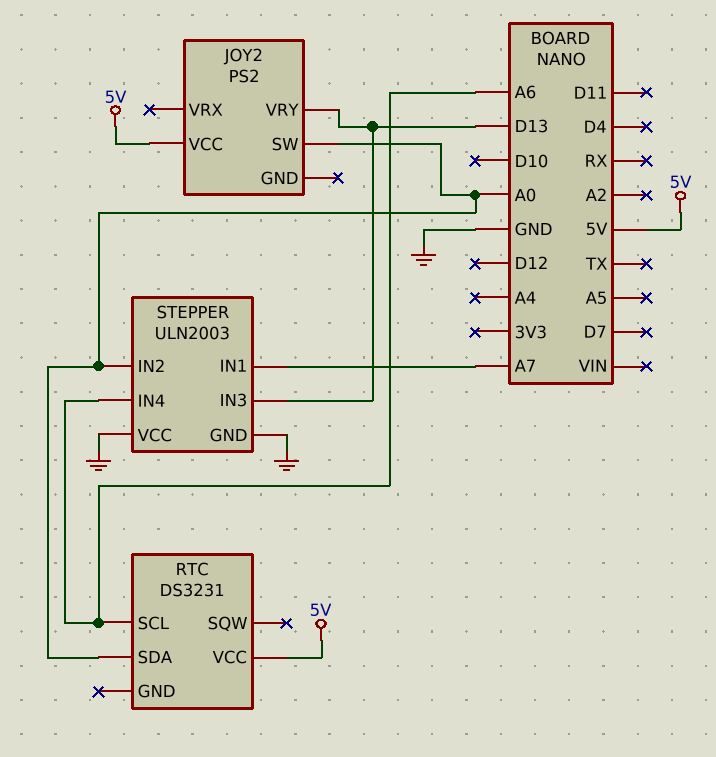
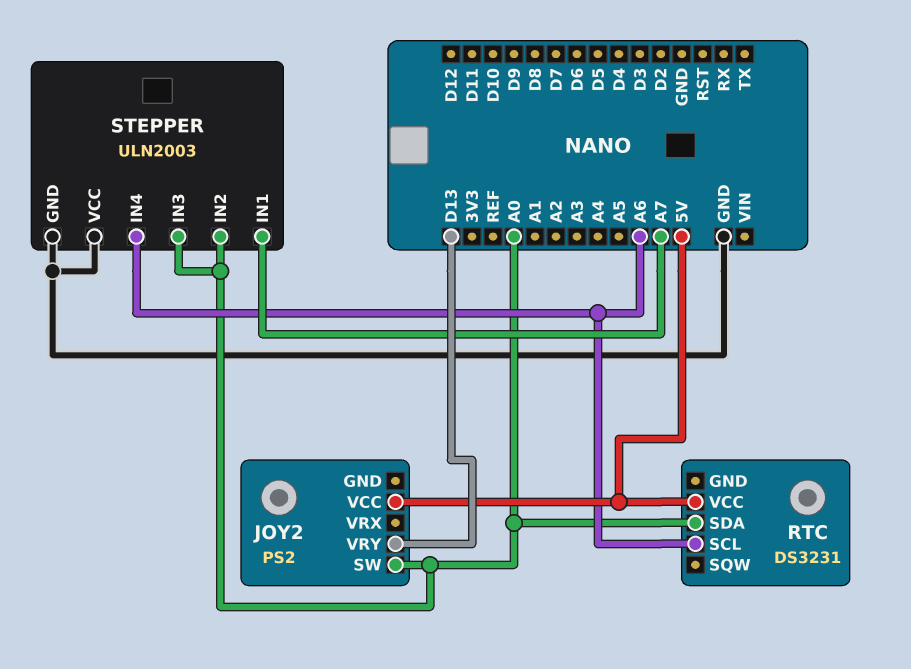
STEPPER pin IN3: D13 -> A0

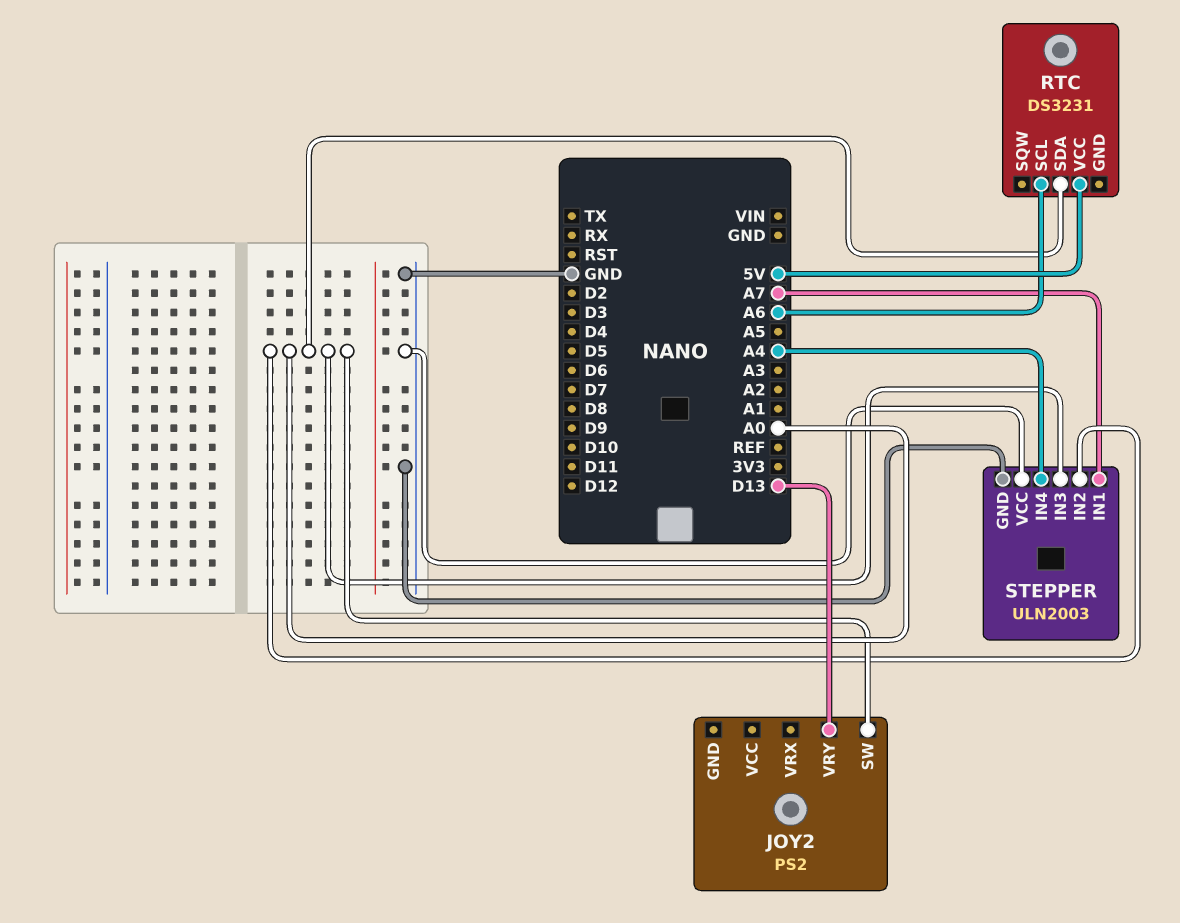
JOY2 pin VCC: 5V -> none
STEPPER pin IN4: A6 -> A4

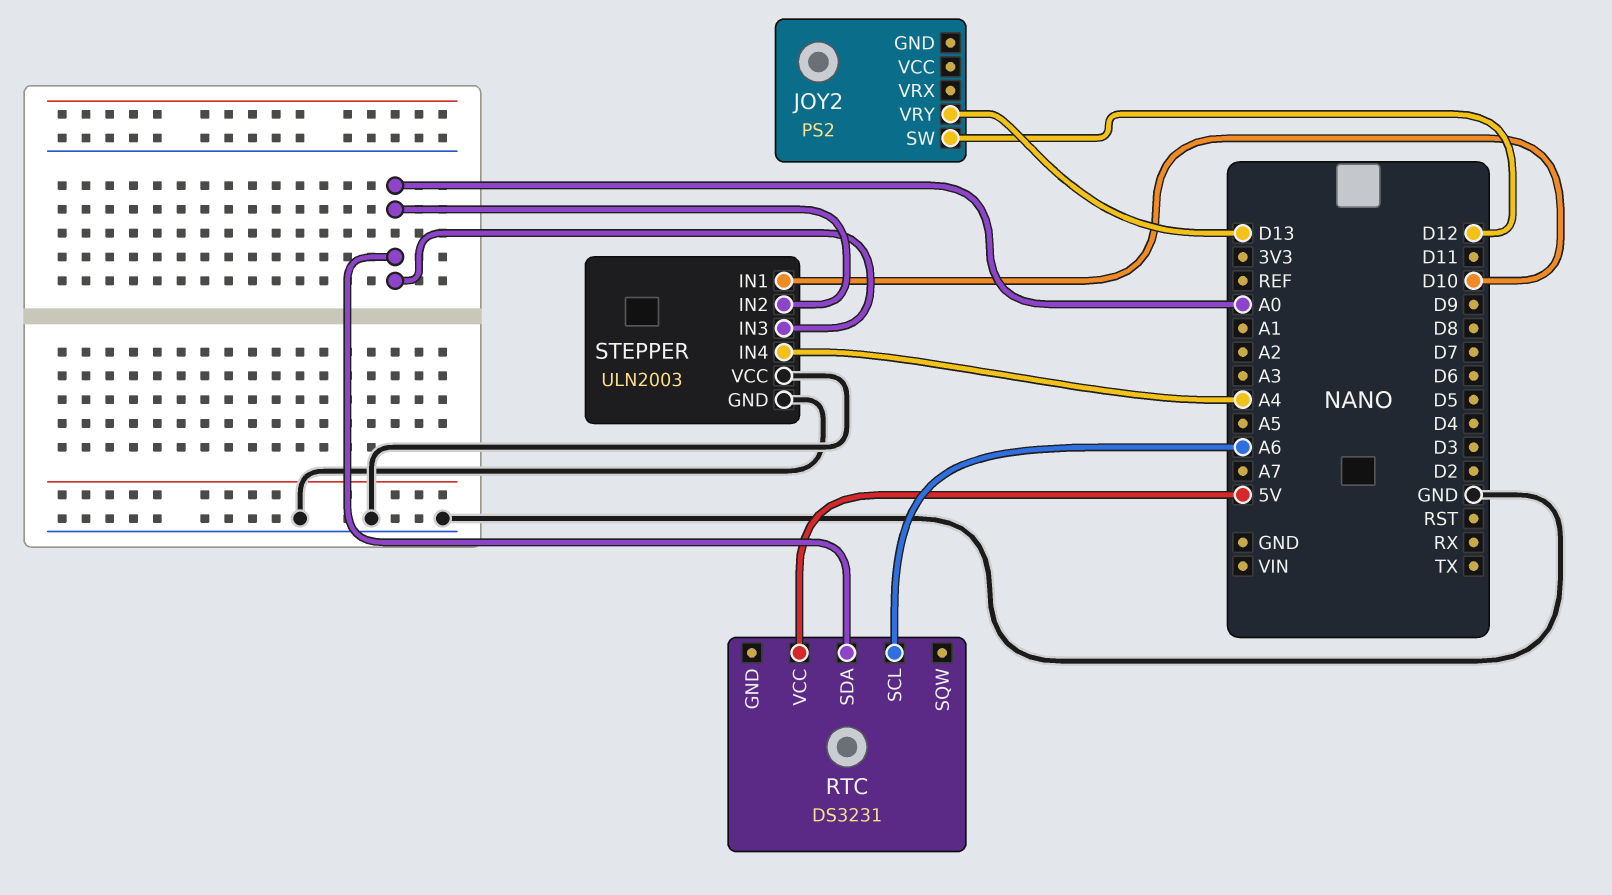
JOY2 pin SW: A0 -> D12
STEPPER pin IN1: A7 -> D10

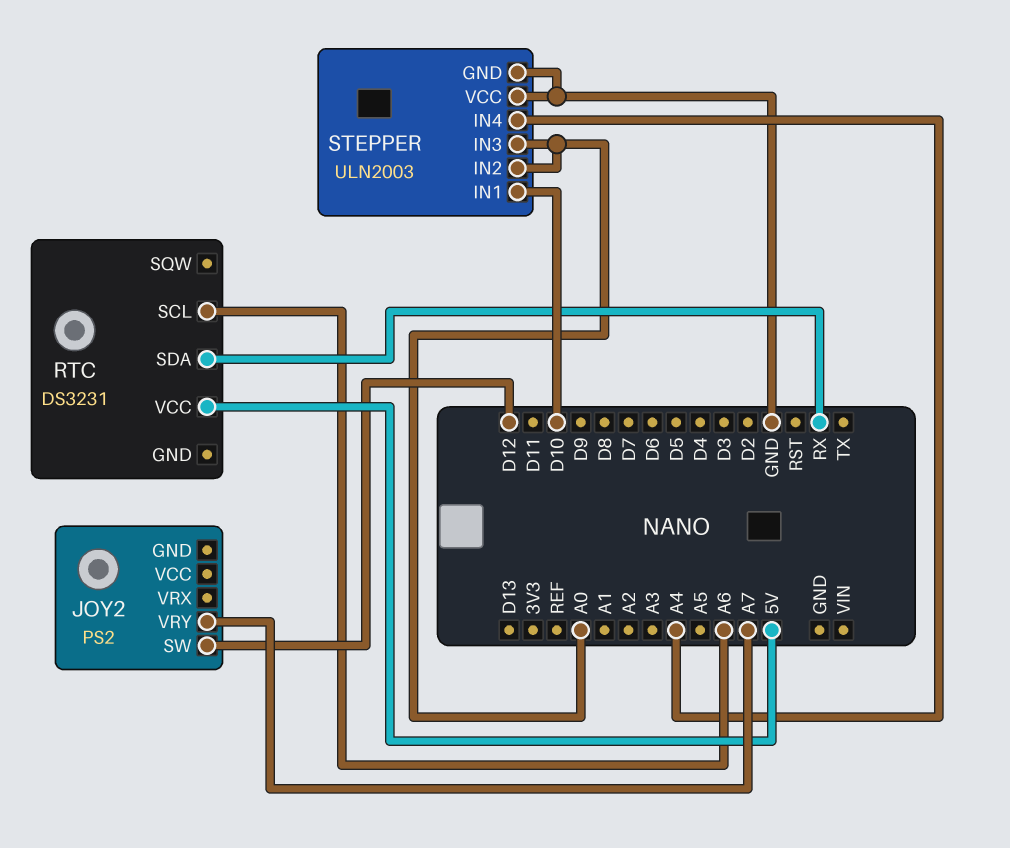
JOY2 pin VRY: D13 -> A7
RTC pin SDA: A0 -> RX

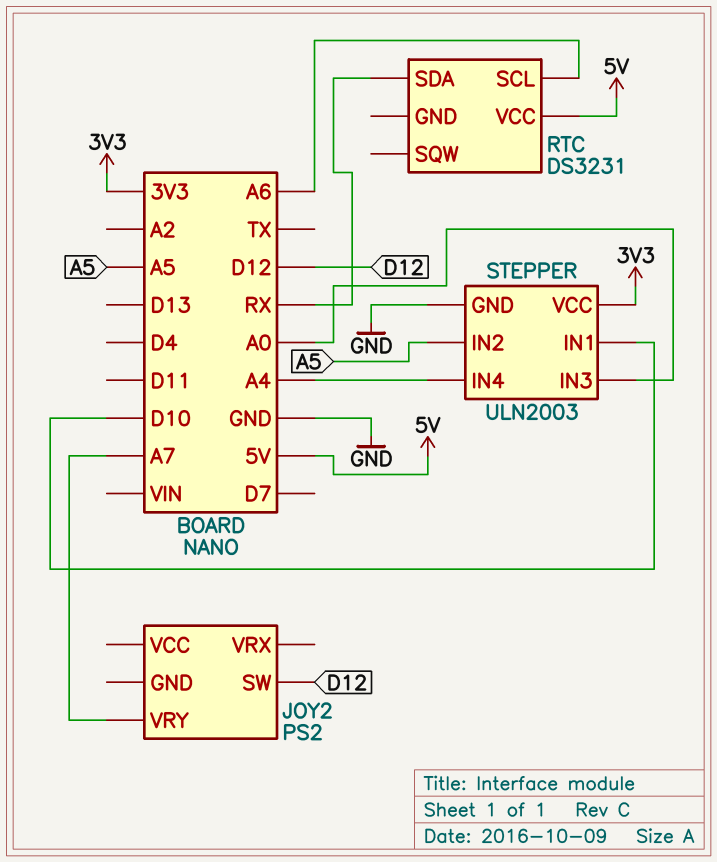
STEPPER pin IN2: A0 -> A5
STEPPER pin VCC: GND -> 3V3

